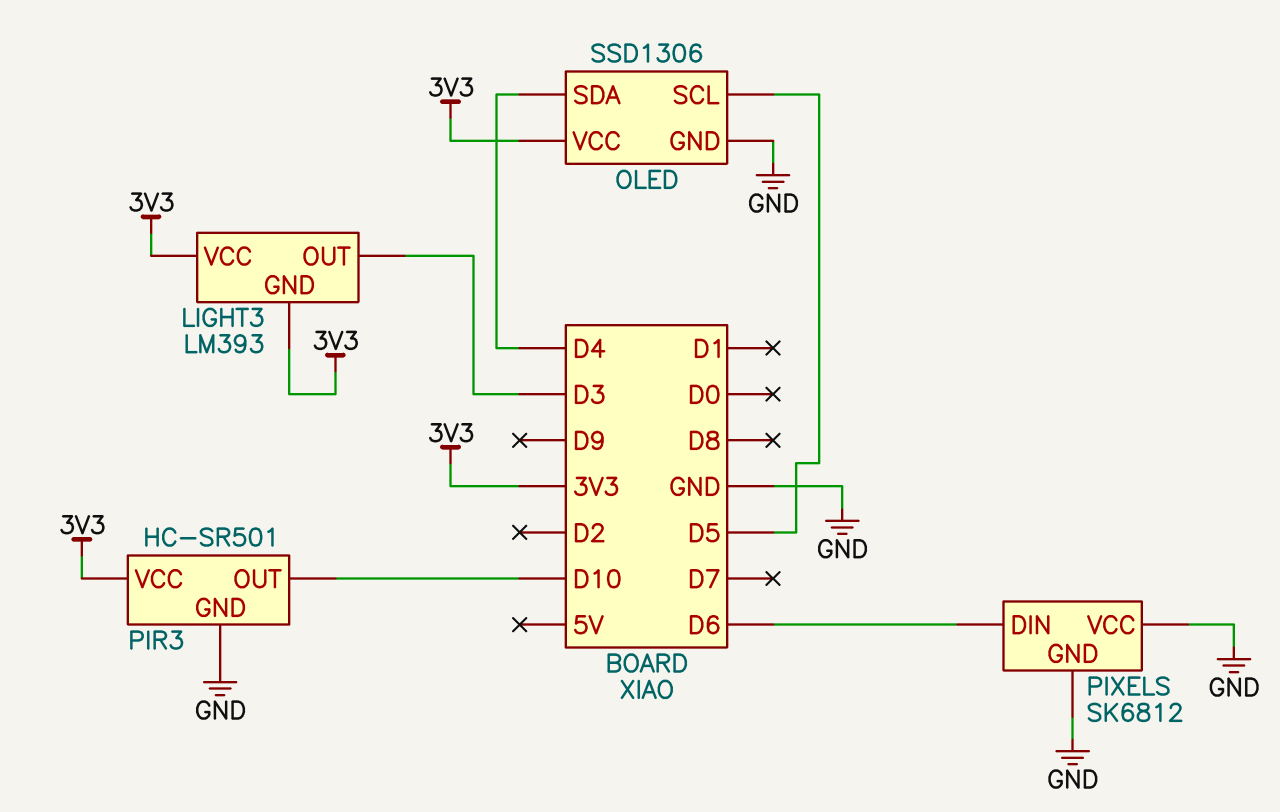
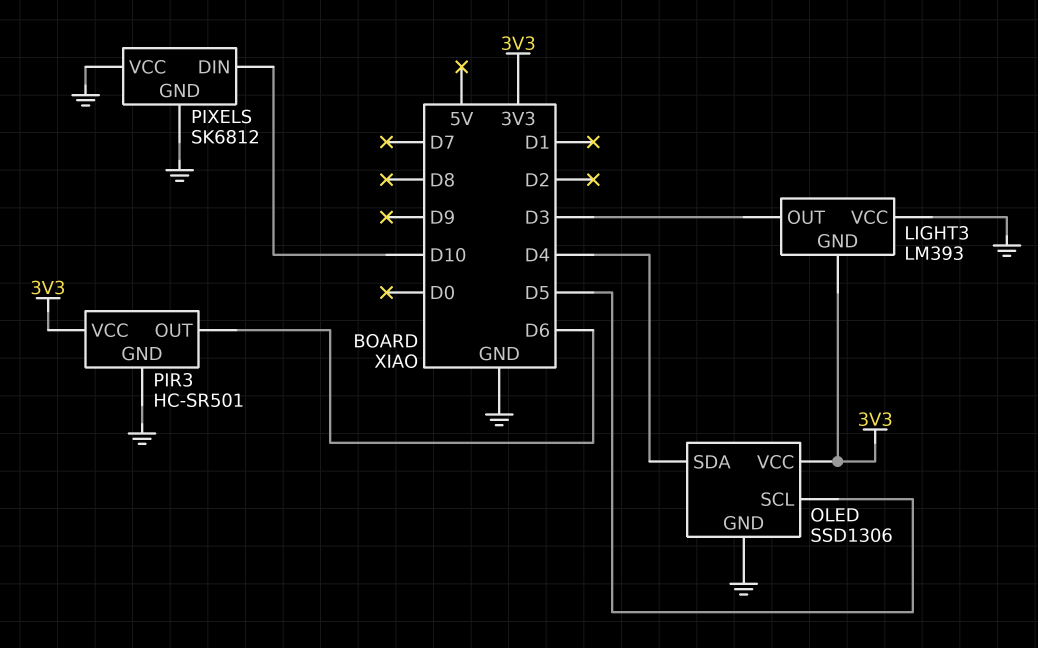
LIGHT3 pin VCC: 3V3 -> GND
PIR3 pin OUT: D10 -> D6
PIXELS pin DIN: D6 -> D10

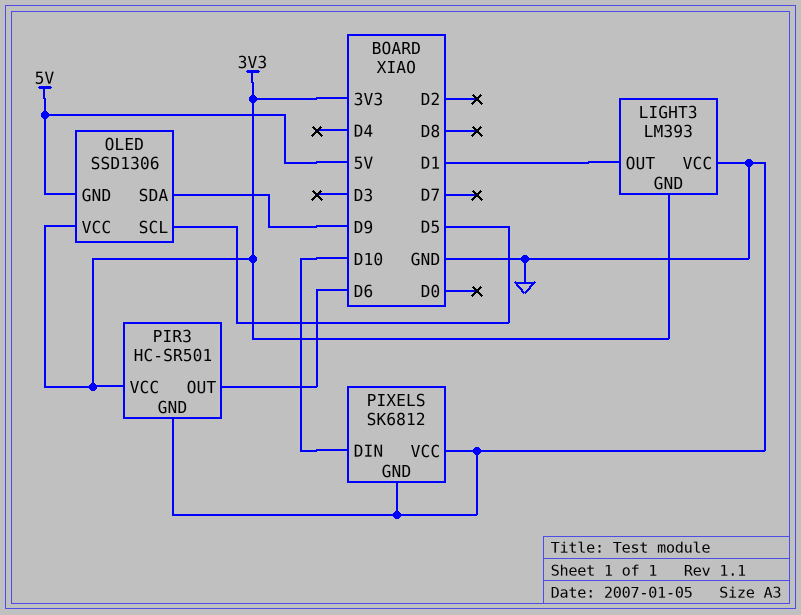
LIGHT3 pin OUT: D3 -> D1
OLED pin GND: GND -> 5V
OLED pin SDA: D4 -> D9

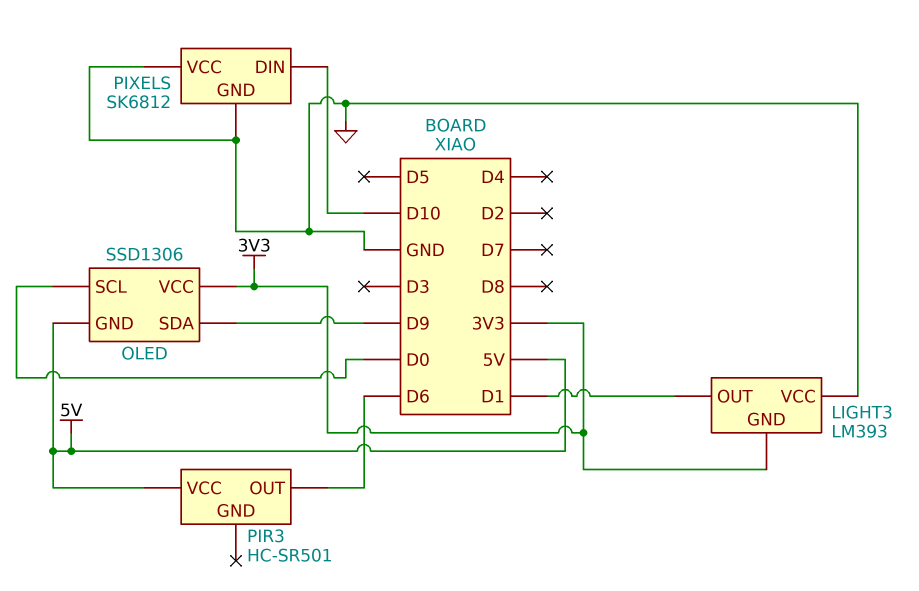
OLED pin SCL: D5 -> D0
PIR3 pin GND: GND -> none
PIR3 pin VCC: 3V3 -> 5V

